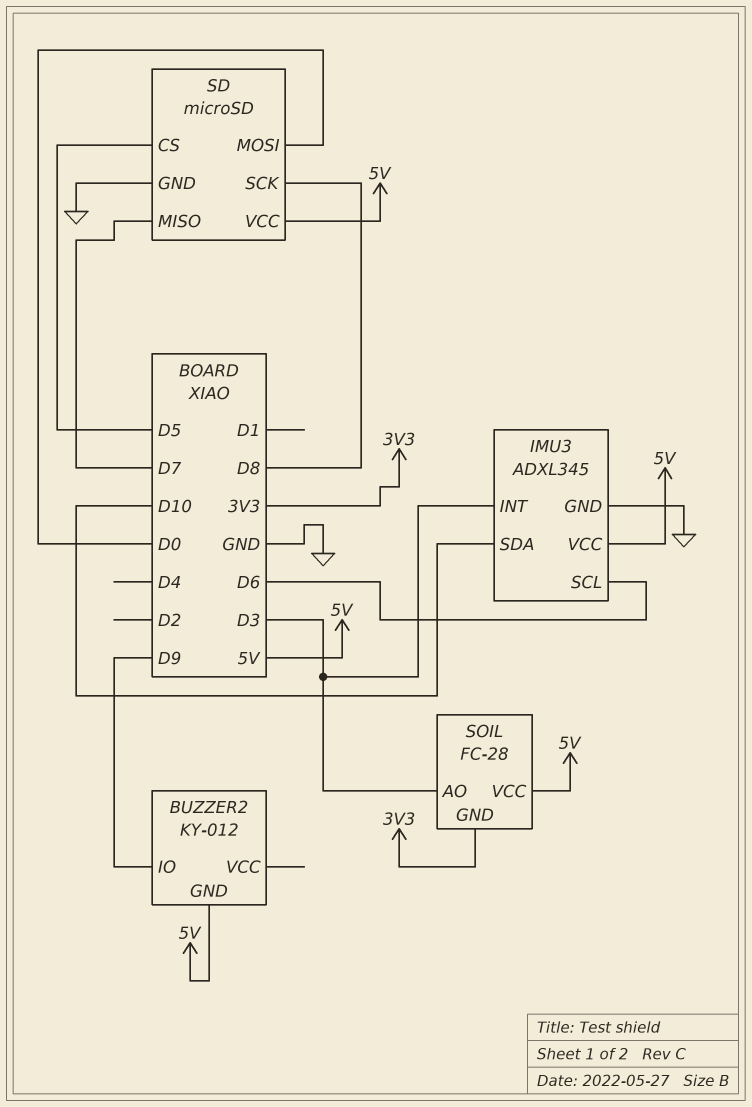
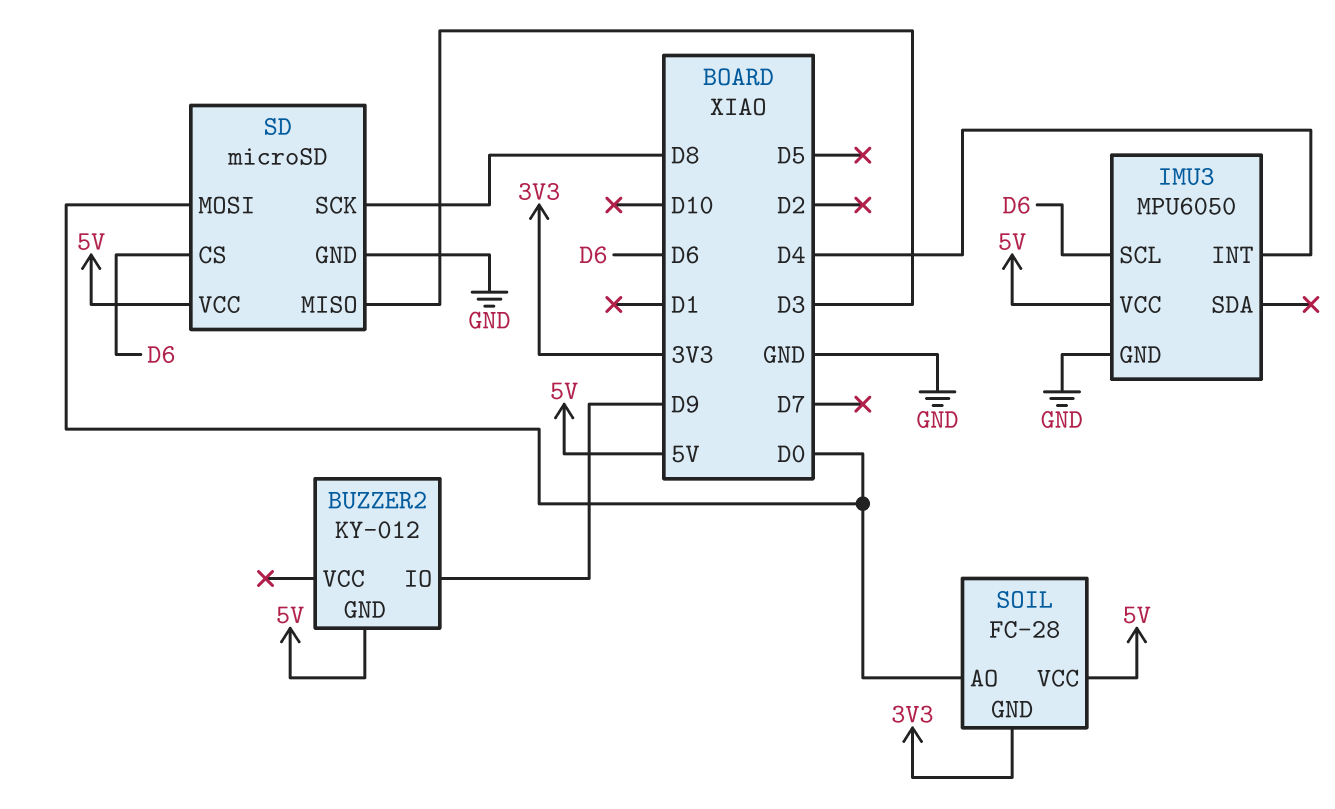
IMU3: ADXL345 -> MPU6050
IMU3 pin INT: D3 -> D4
IMU3 pin SDA: D10 -> none
SD pin CS: D5 -> D6
SD pin MISO: D7 -> D3
SOIL pin AO: D3 -> D0

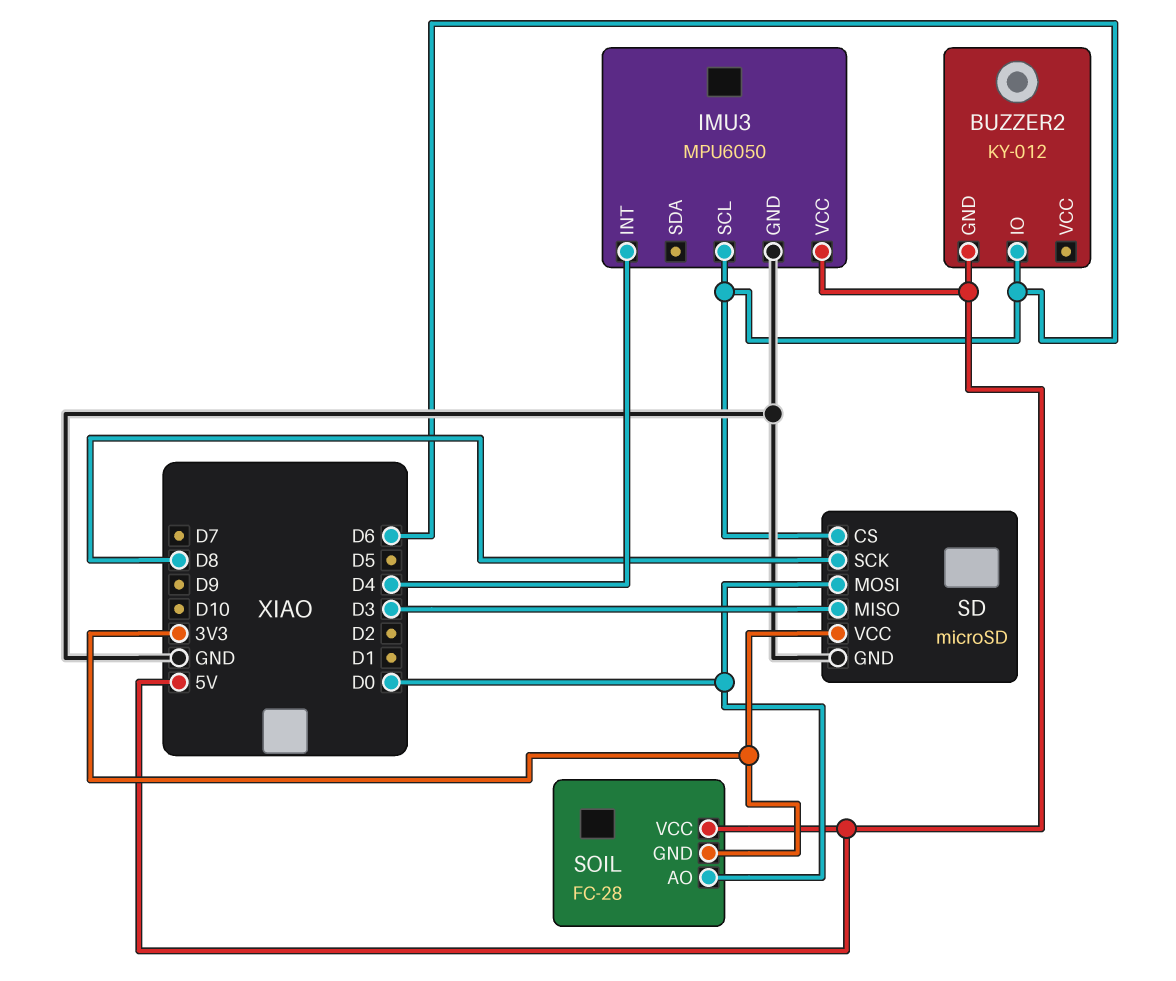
BUZZER2 pin IO: D9 -> D6
SD pin VCC: 5V -> 3V3

